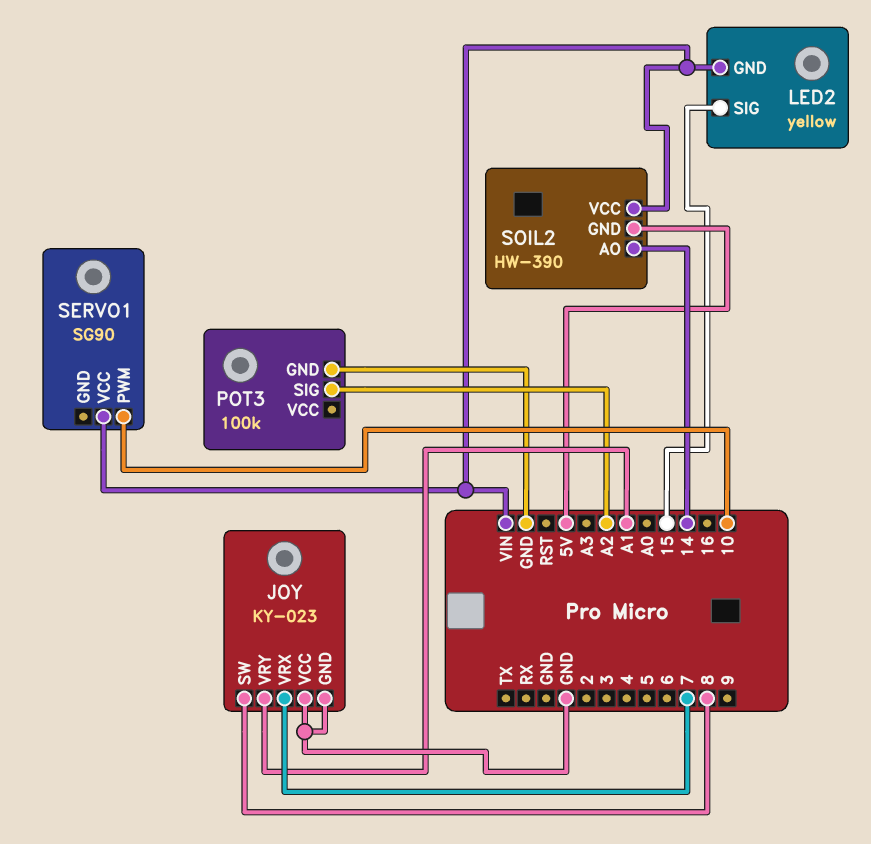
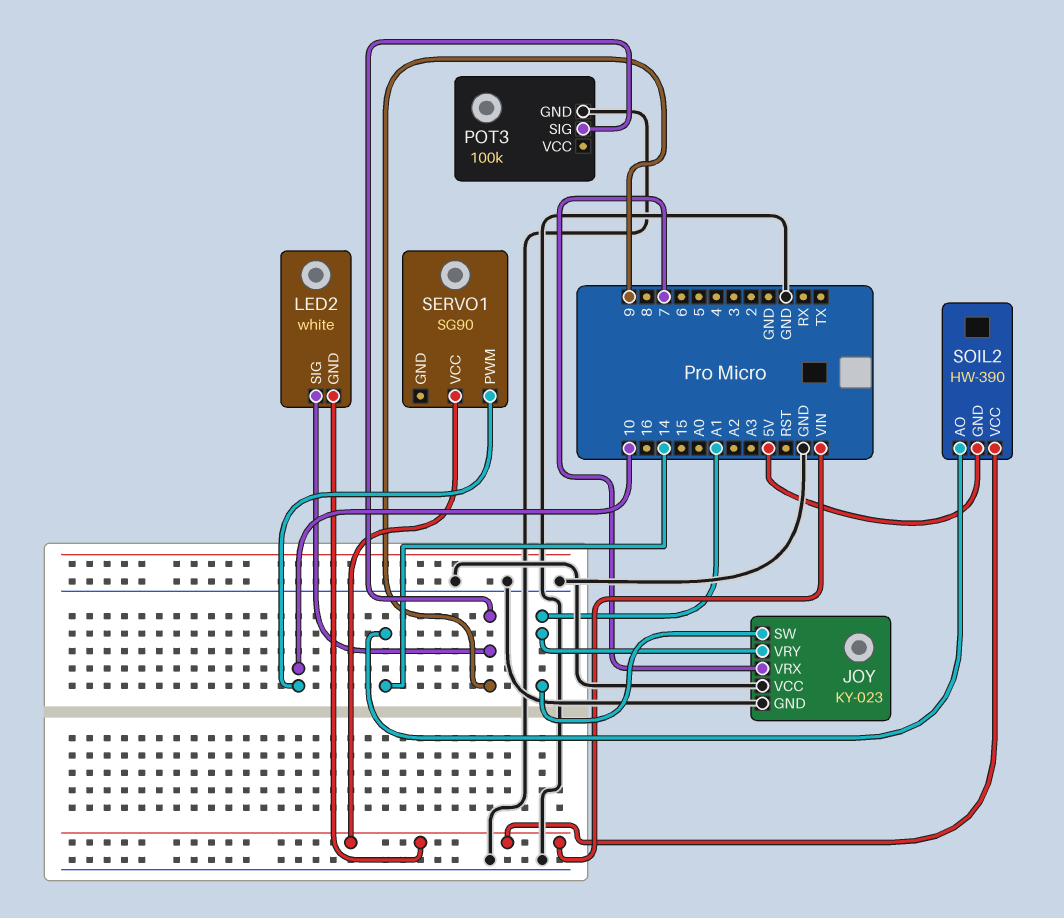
JOY pin SW: 8 -> A1
LED2: yellow -> white
LED2 pin SIG: 15 -> 9
POT3 pin SIG: A2 -> 9

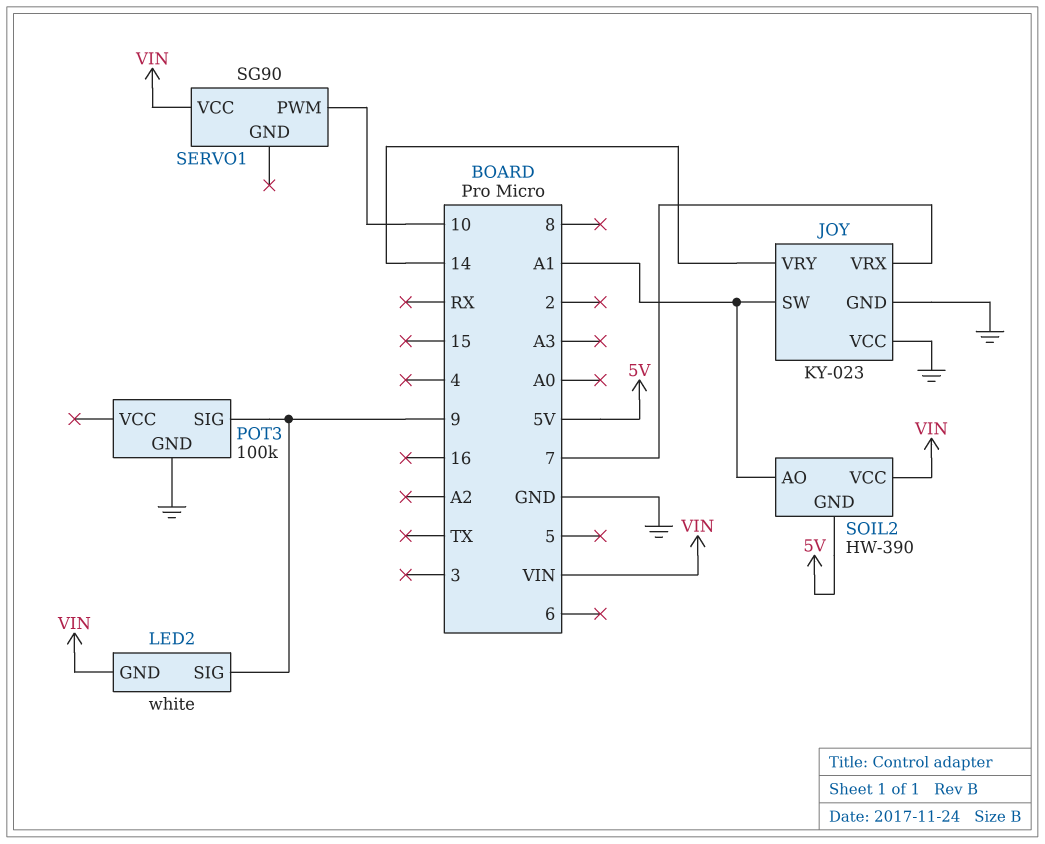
JOY pin VRY: A1 -> 14
SOIL2 pin AO: 14 -> A1

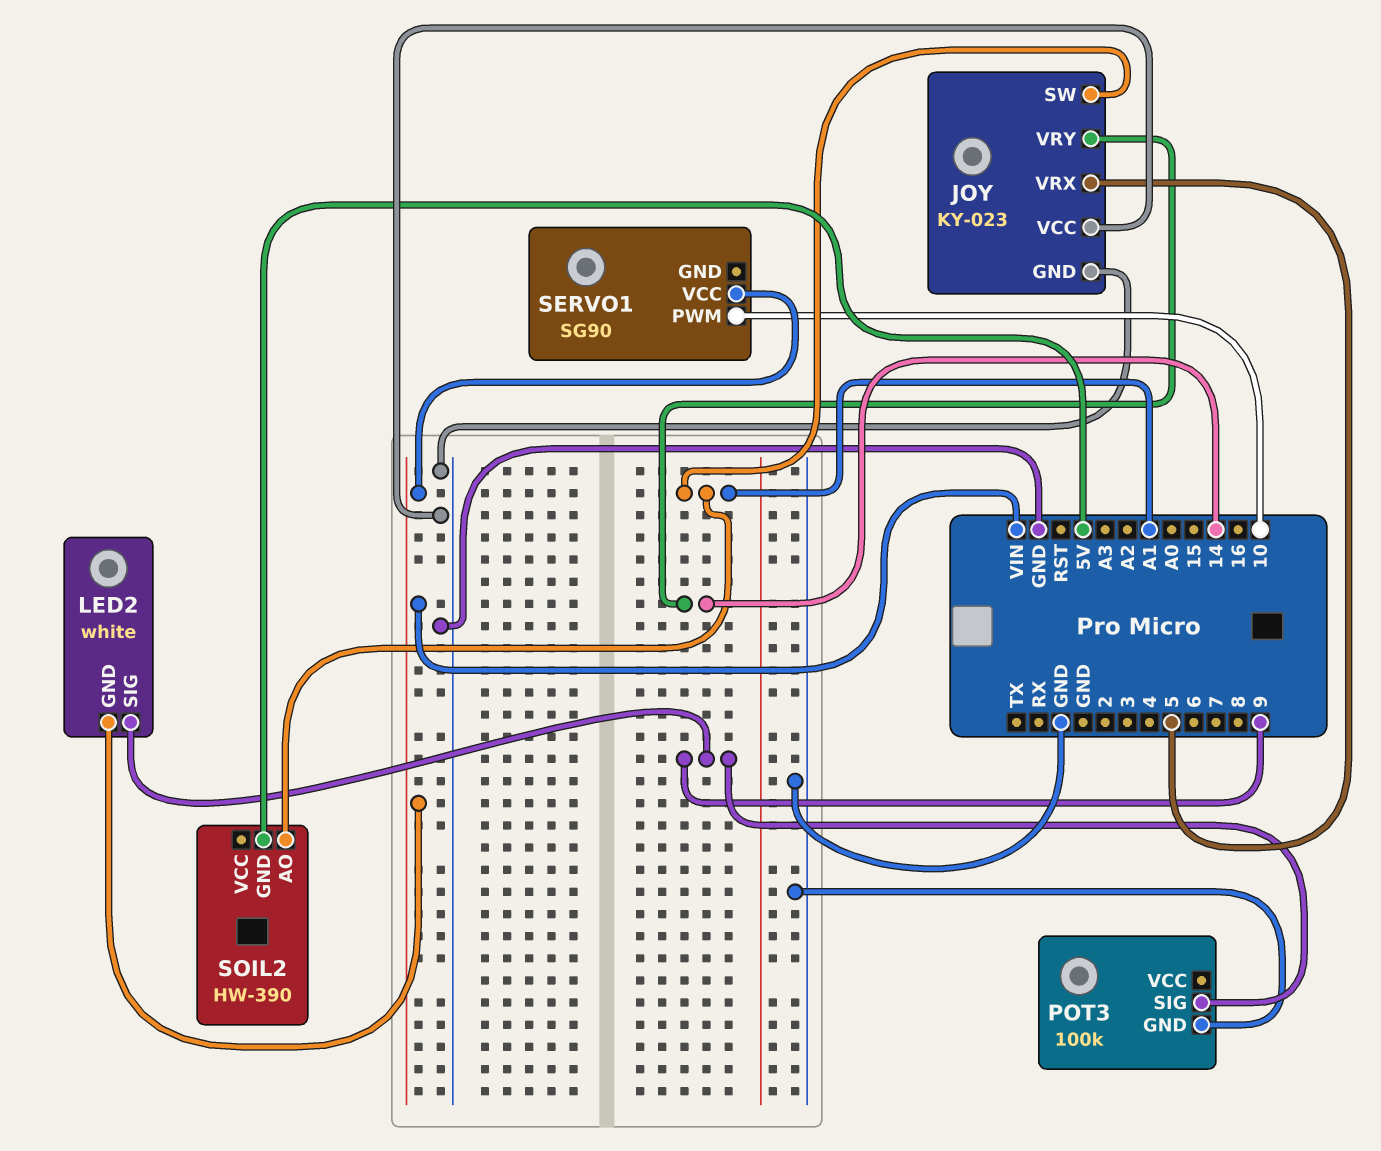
JOY pin VRX: 7 -> 5
SOIL2 pin VCC: VIN -> none

